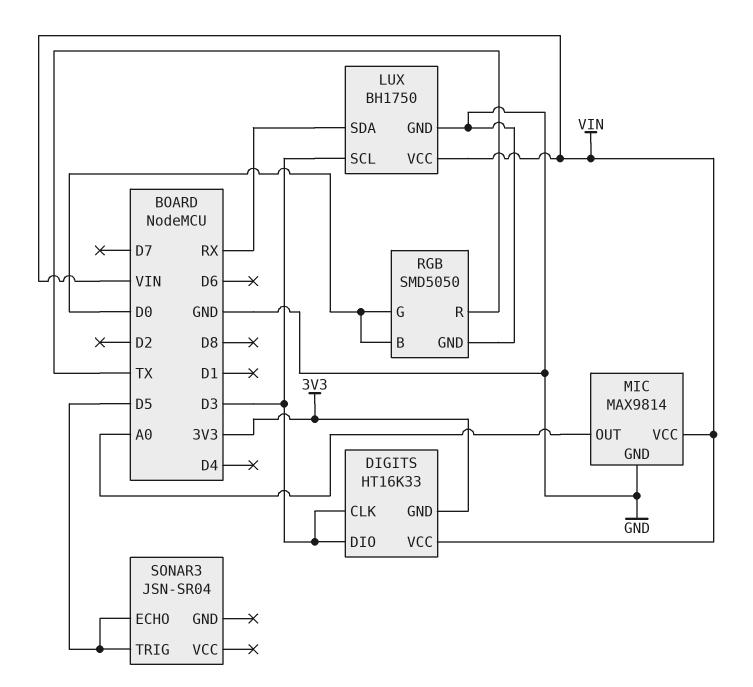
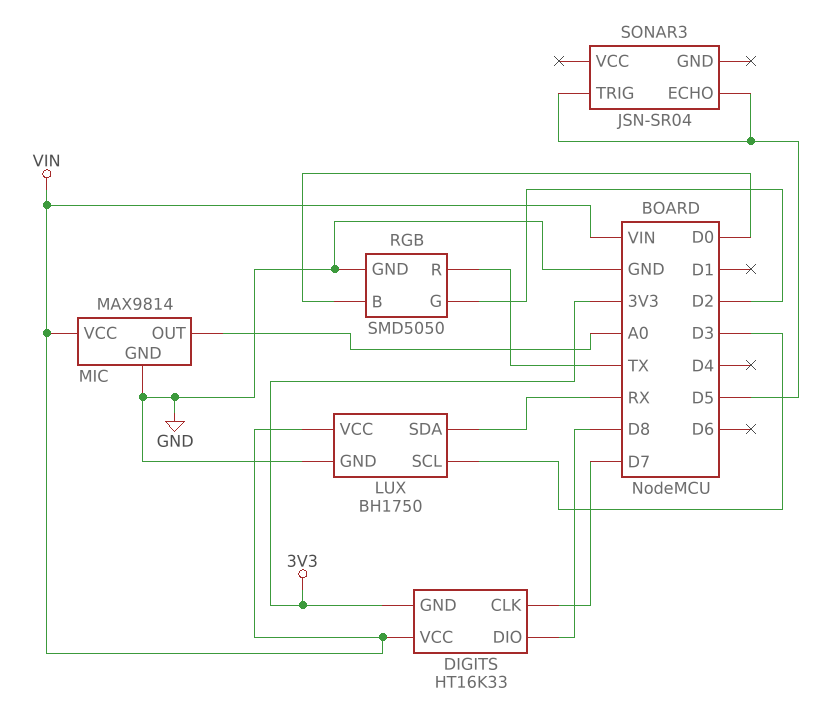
DIGITS pin CLK: D3 -> D7
DIGITS pin DIO: D3 -> D8
RGB pin G: D0 -> D2

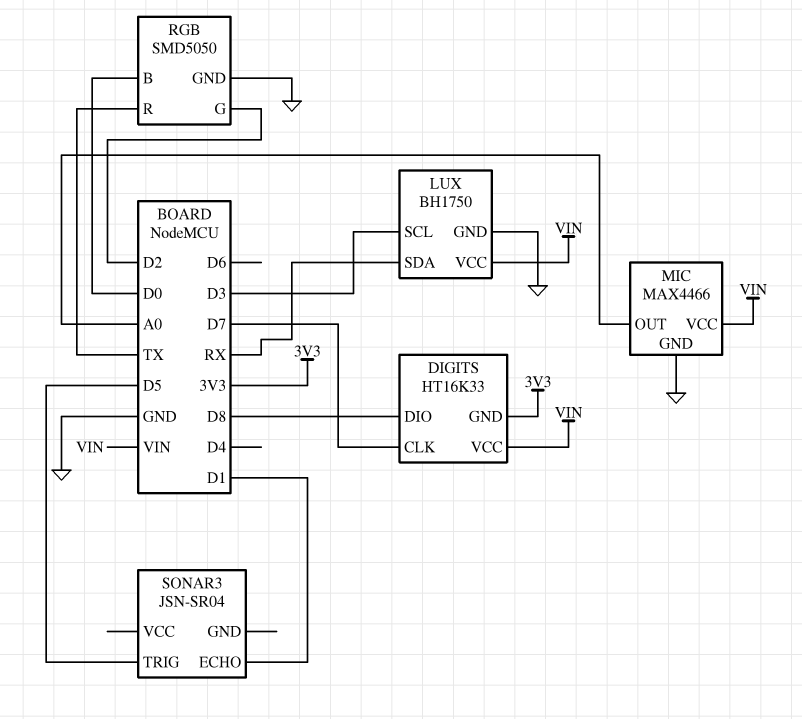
MIC: MAX9814 -> MAX4466
SONAR3 pin ECHO: D5 -> D1

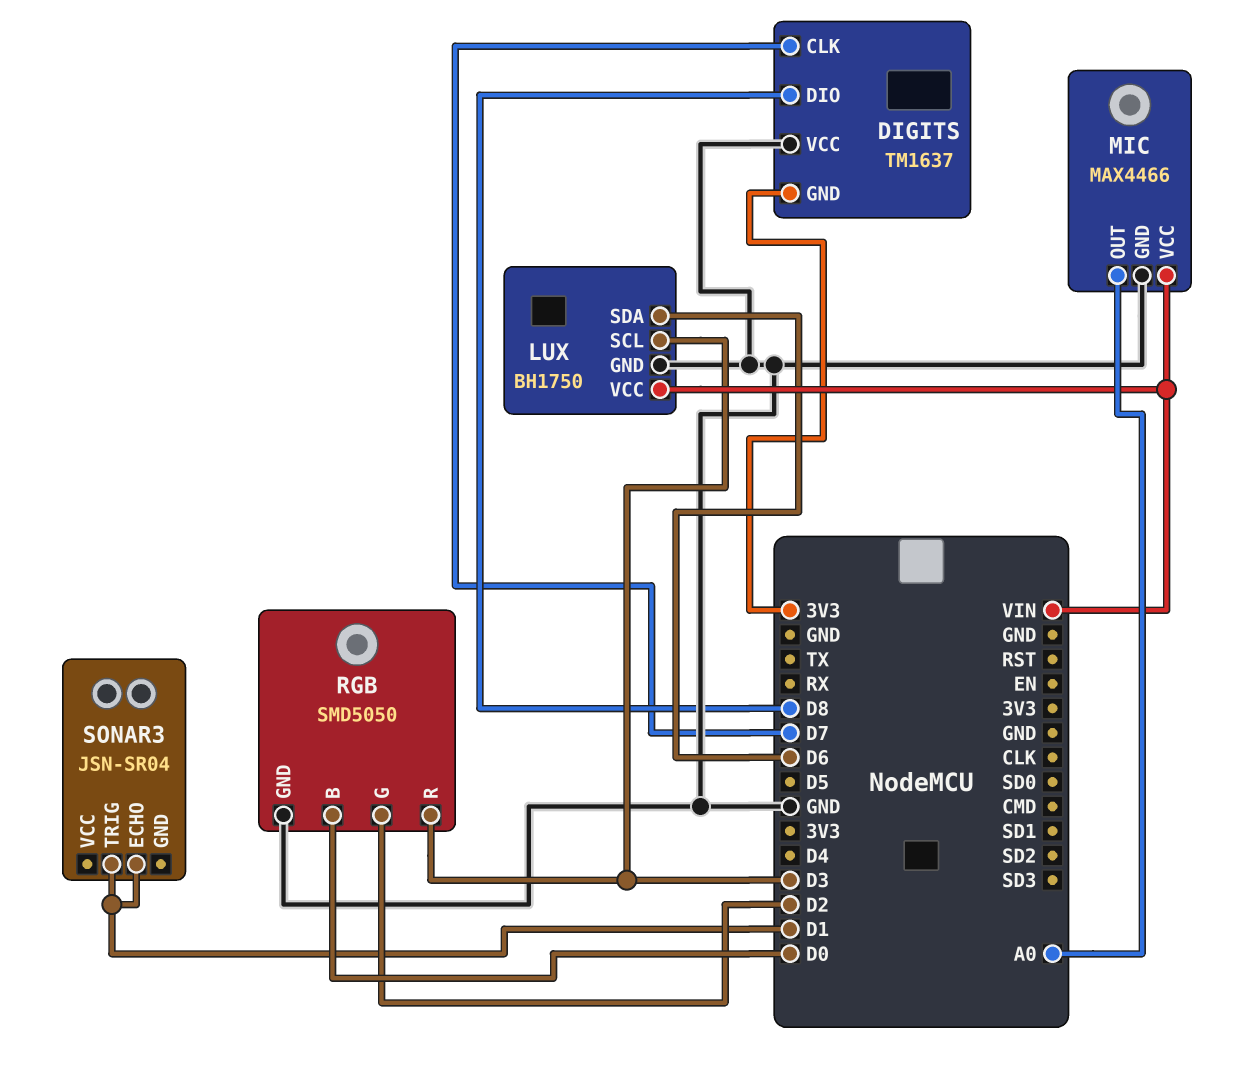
DIGITS: HT16K33 -> TM1637
DIGITS pin VCC: VIN -> GND
LUX pin SDA: RX -> D6
RGB pin R: TX -> D3
SONAR3 pin TRIG: D5 -> D1

